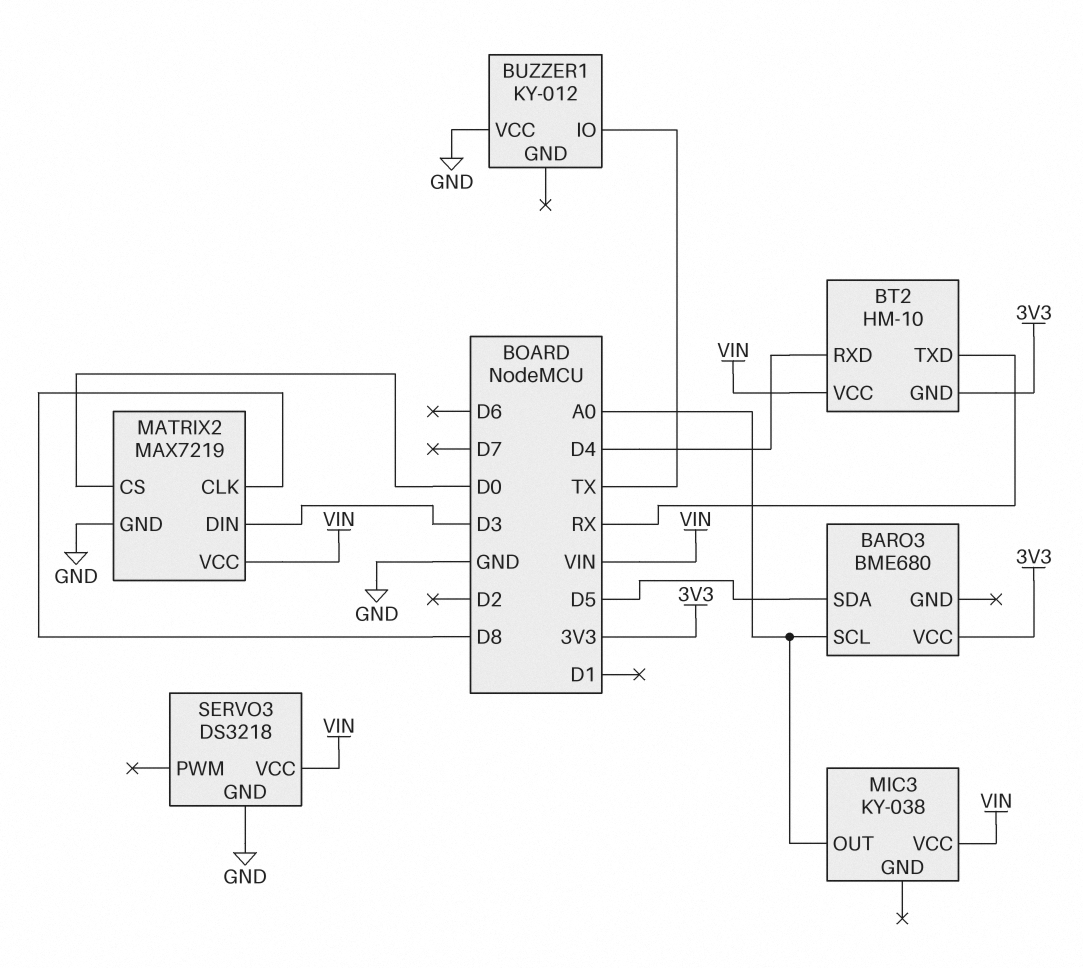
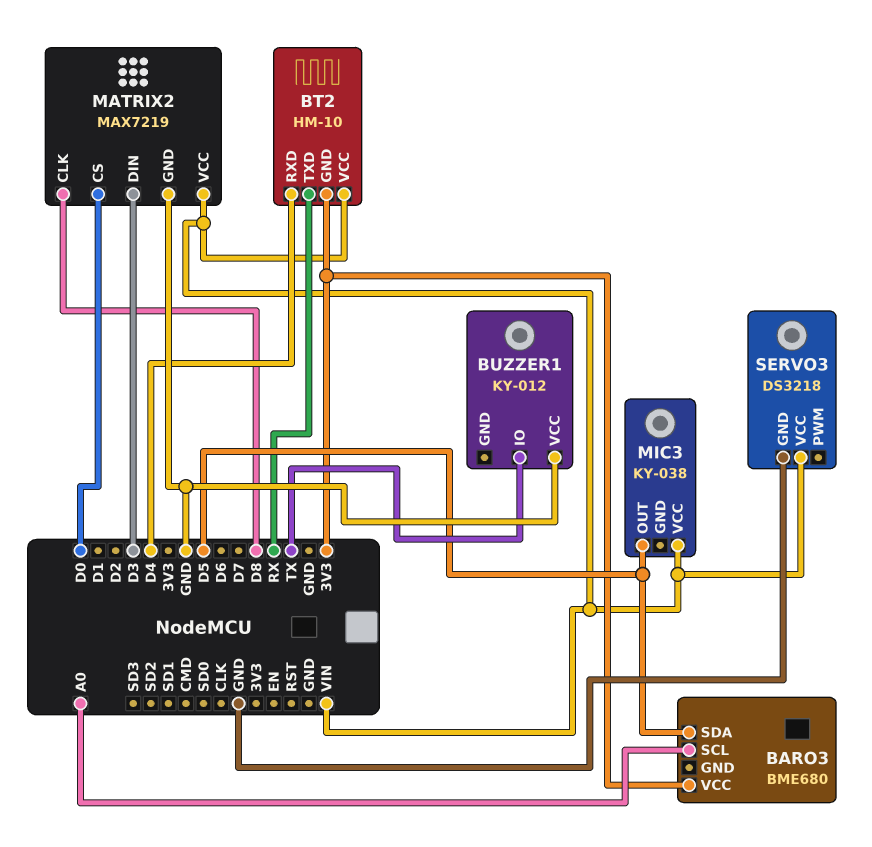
MIC3 pin OUT: A0 -> D5

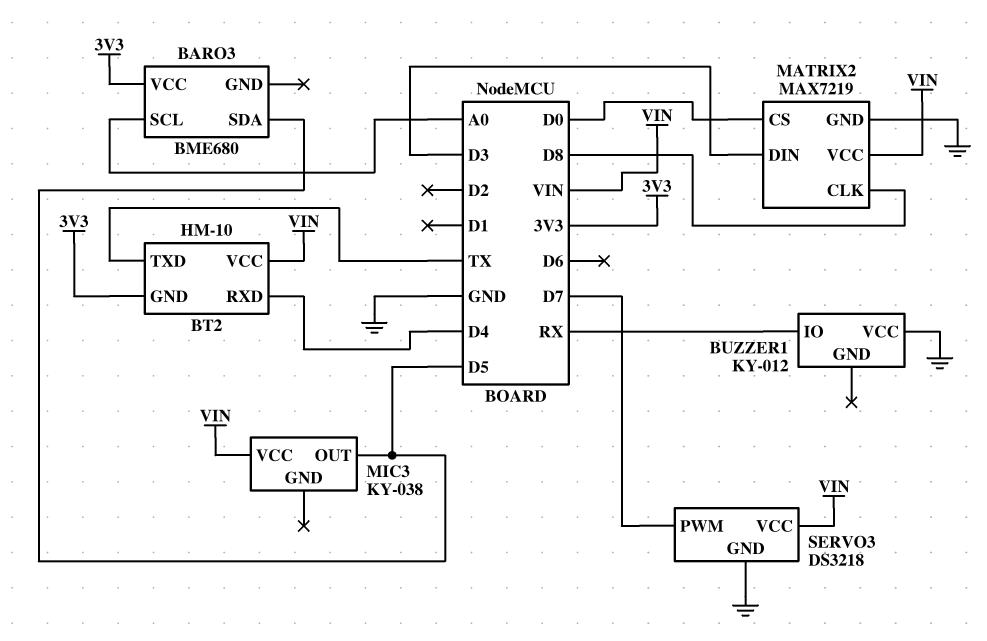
BT2 pin TXD: RX -> TX
BUZZER1 pin IO: TX -> RX
SERVO3 pin PWM: none -> D7

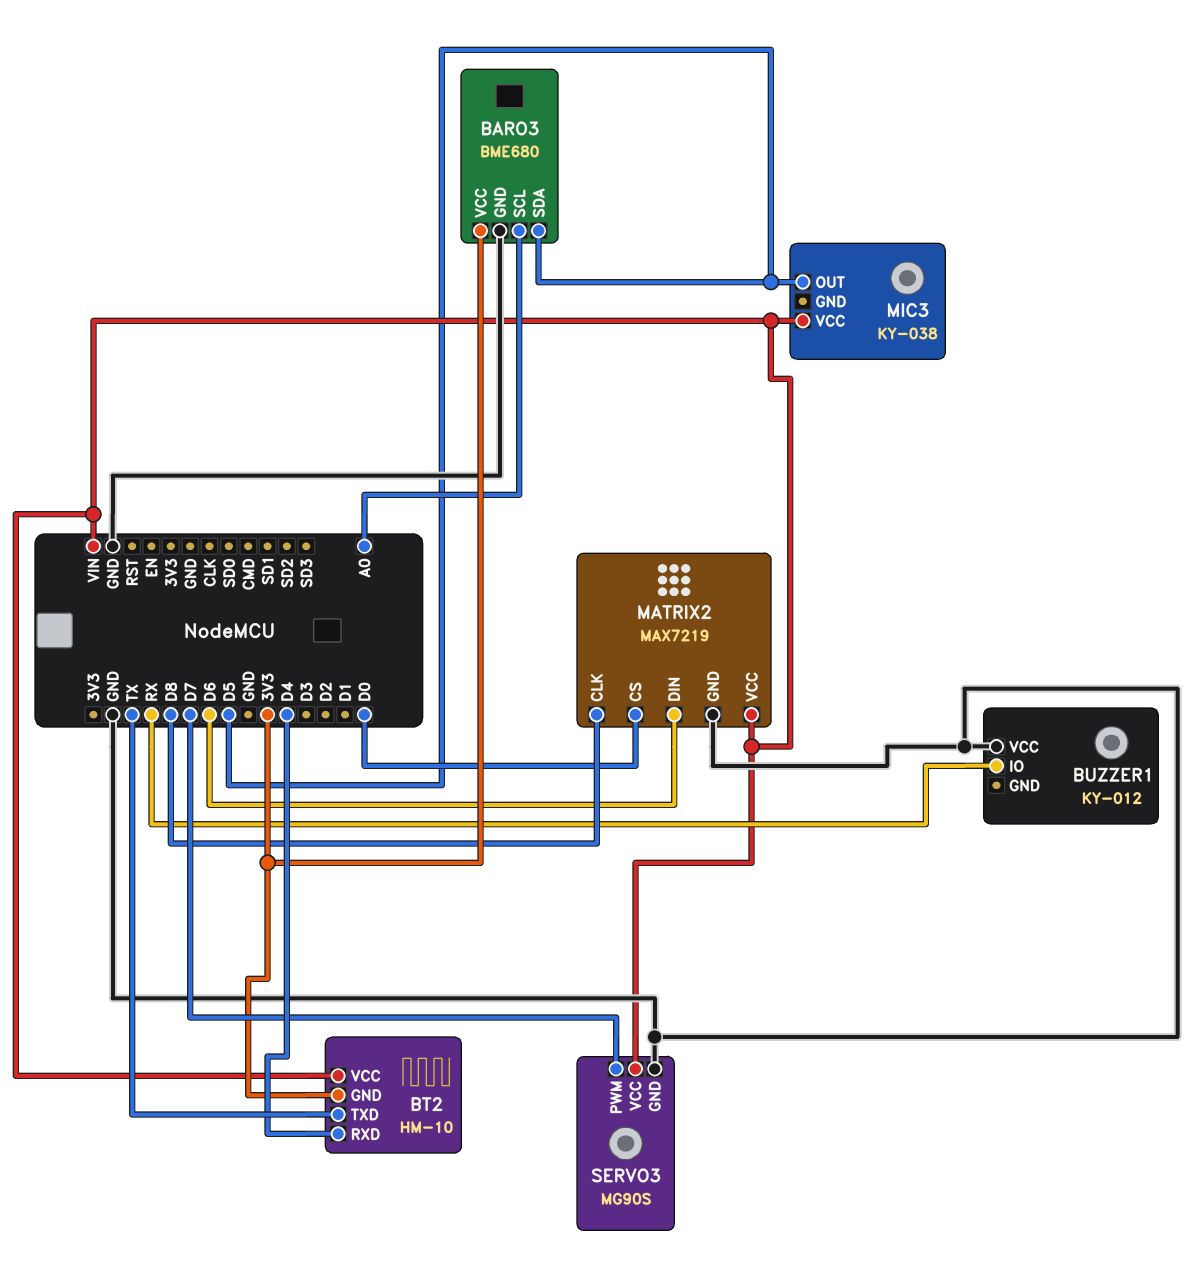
BARO3 pin GND: none -> GND
MATRIX2 pin DIN: D3 -> D6
SERVO3: DS3218 -> MG90S

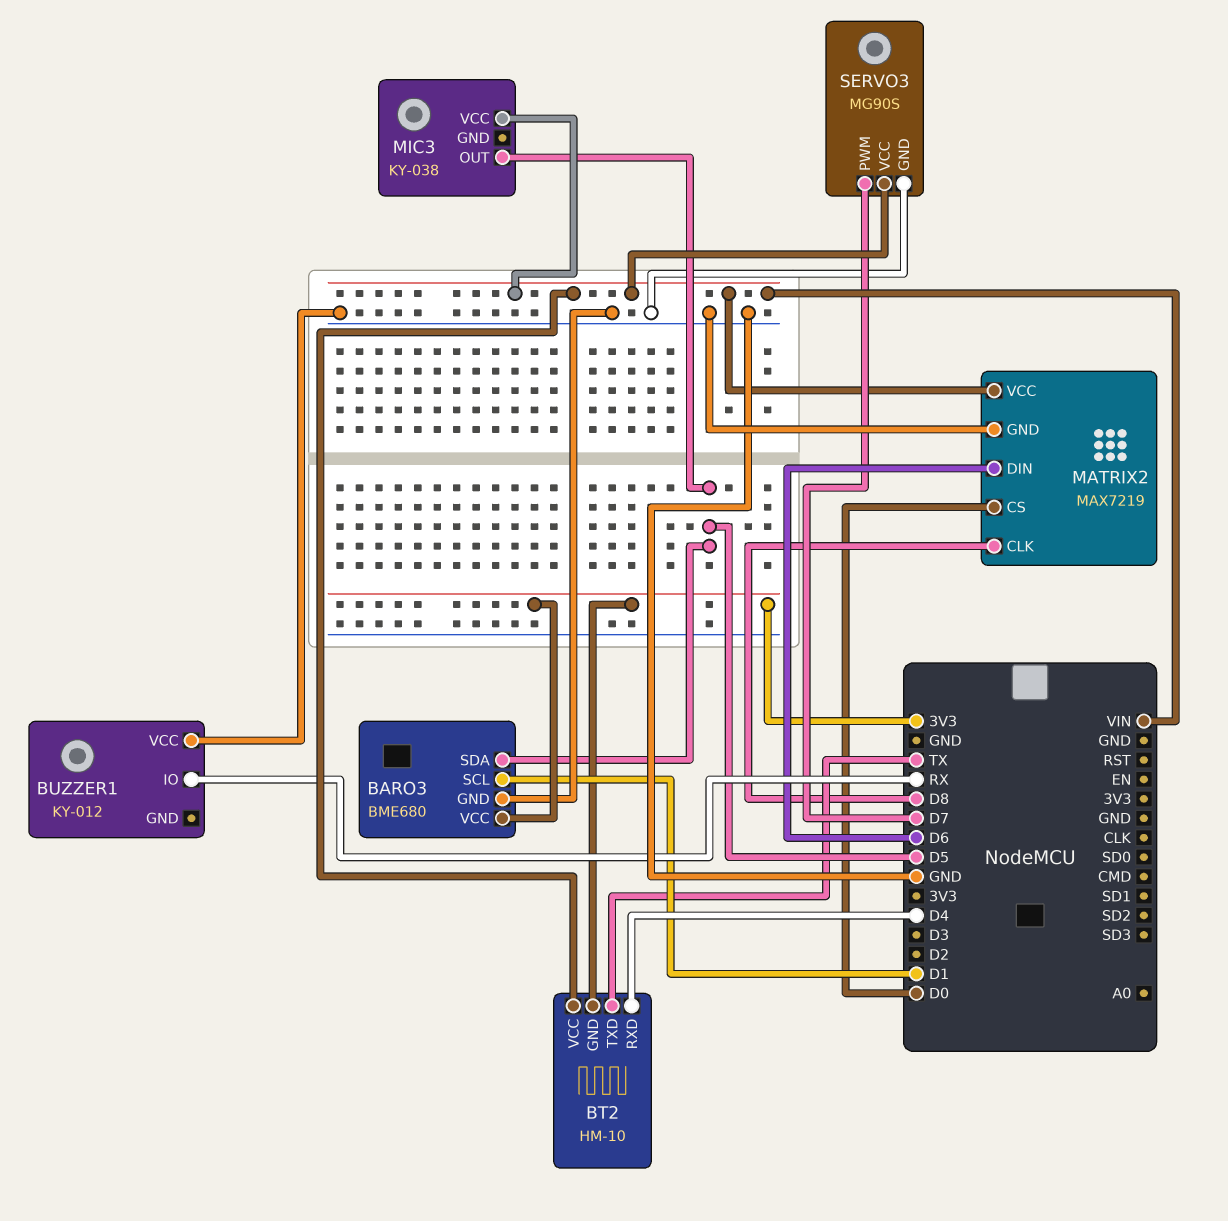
BARO3 pin SCL: A0 -> D1

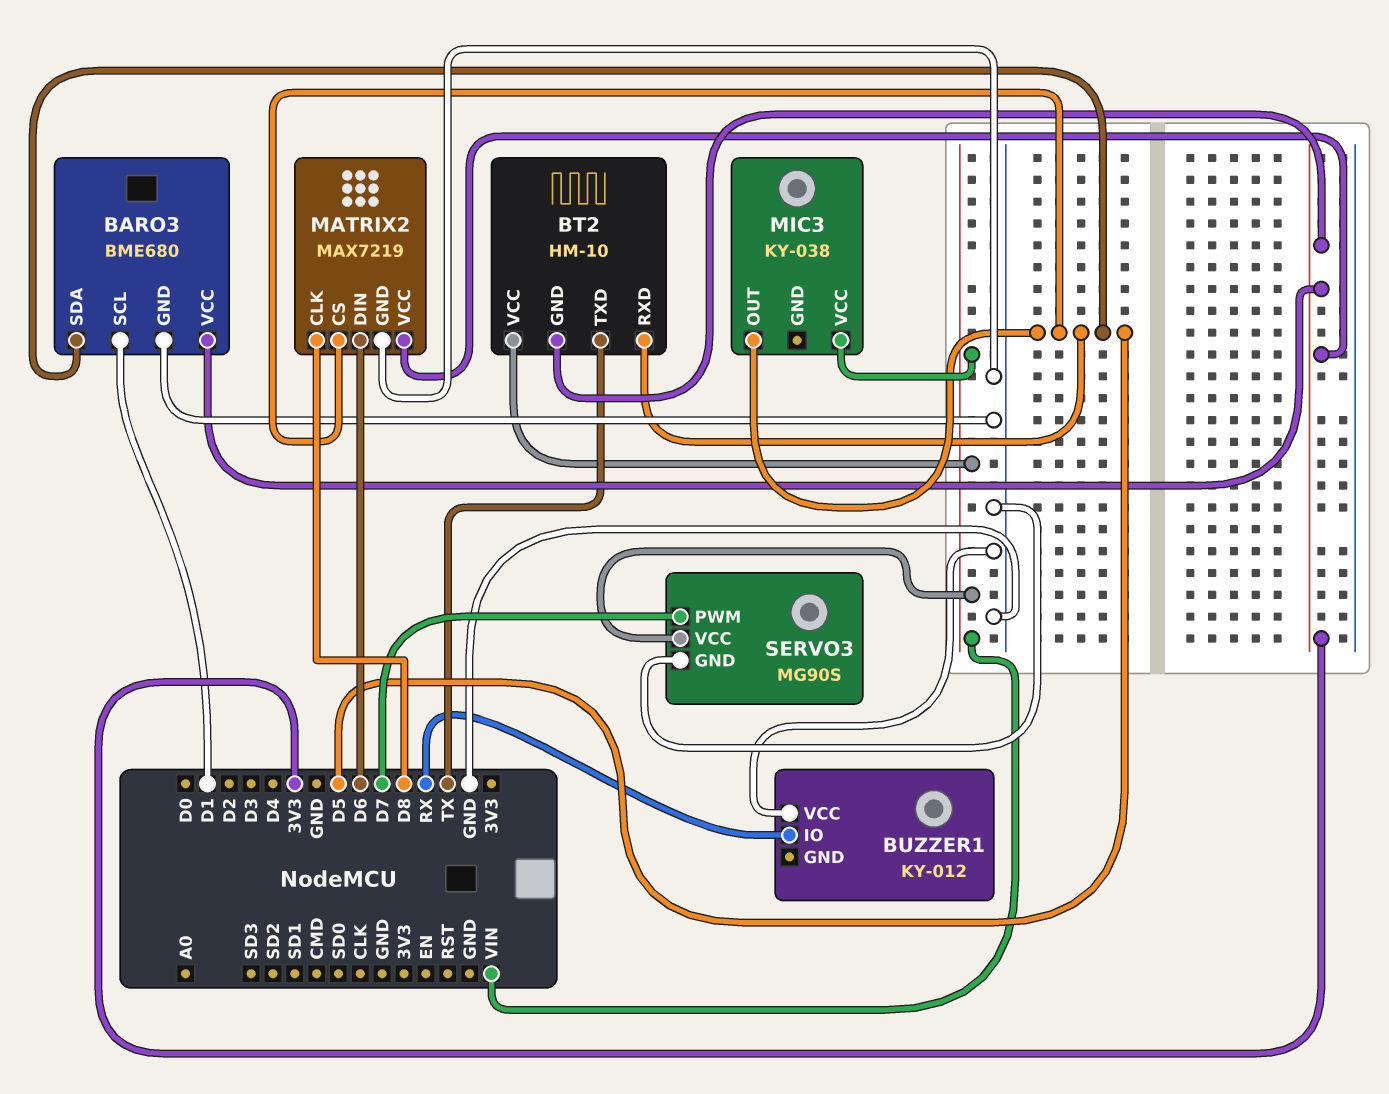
BT2 pin RXD: D4 -> D5
MATRIX2 pin CS: D0 -> D5
MATRIX2 pin VCC: VIN -> 3V3

